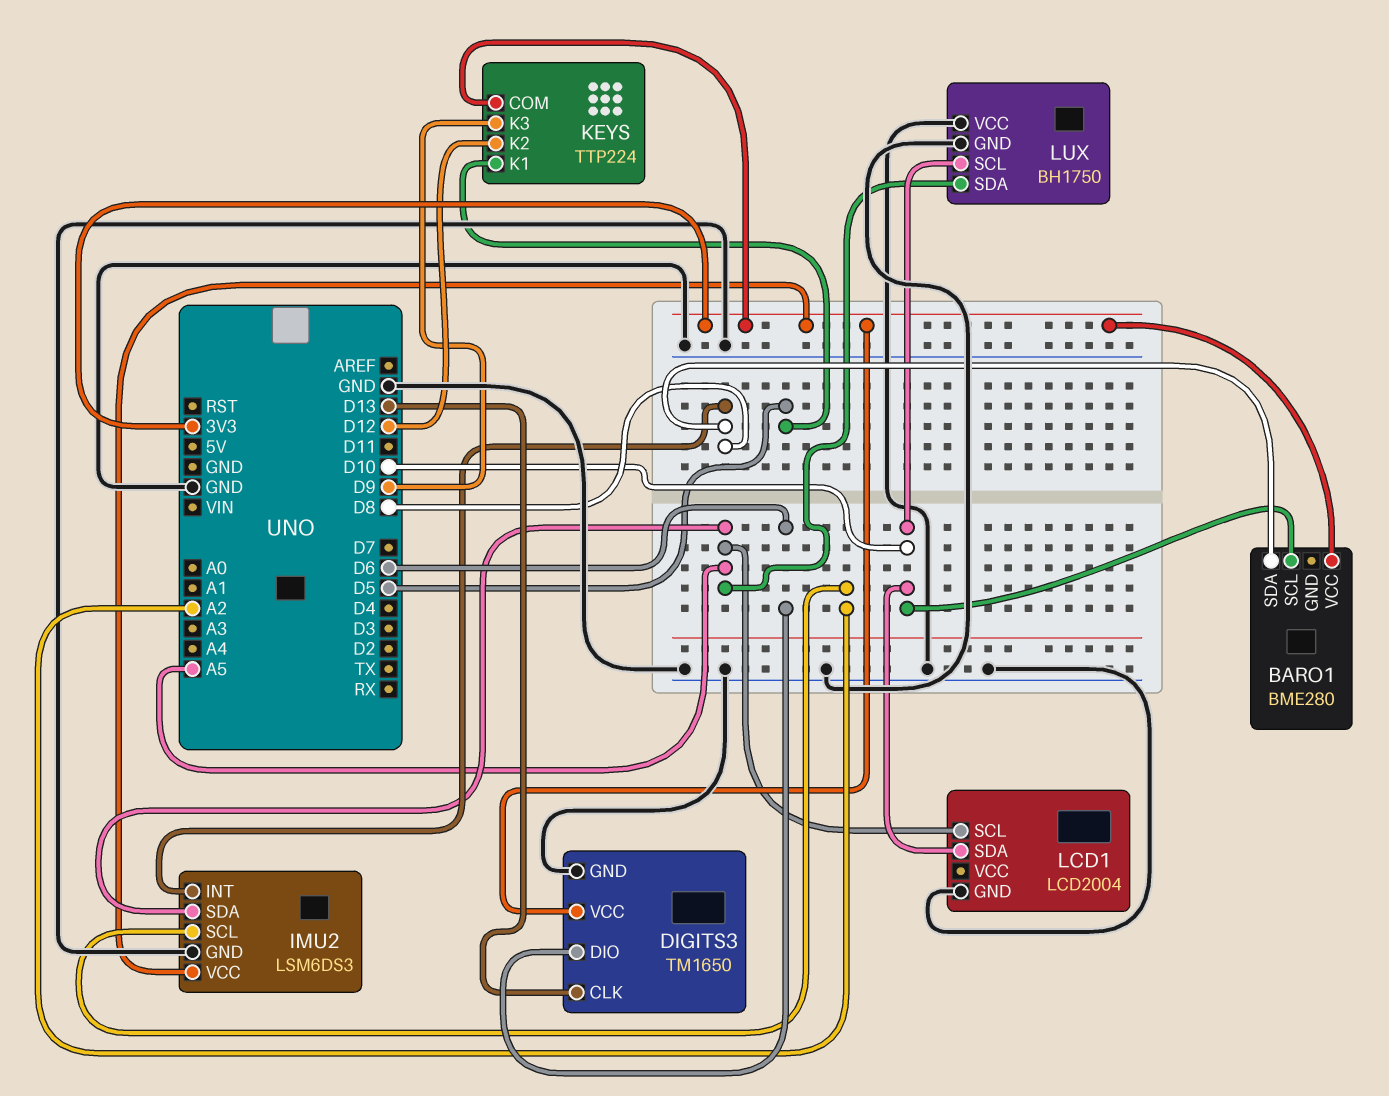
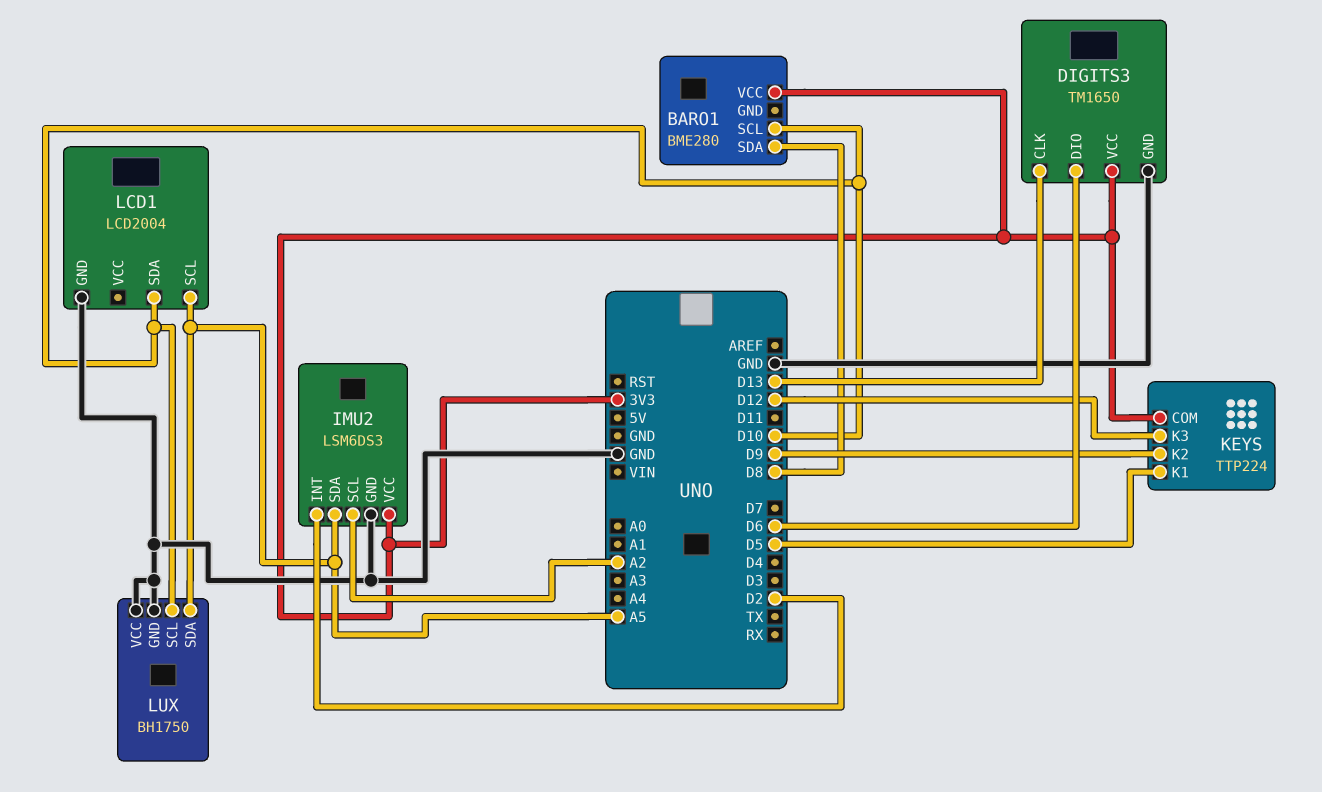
IMU2 pin INT: D8 -> D2
KEYS pin K2: D12 -> D9
KEYS pin K3: D9 -> D12

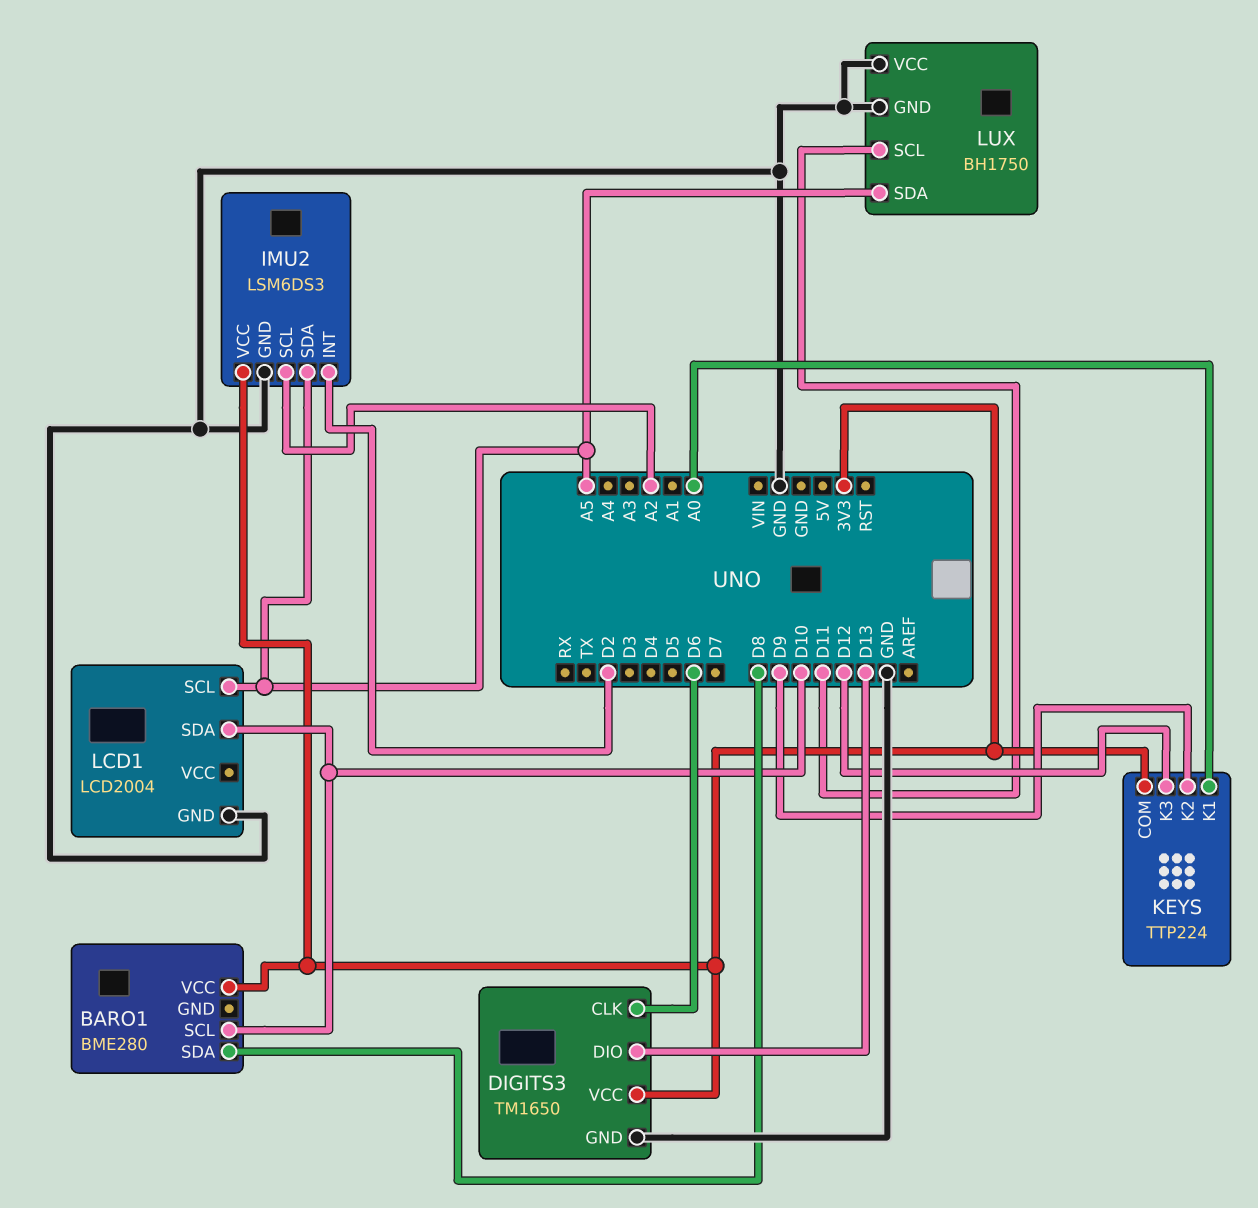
DIGITS3 pin CLK: D13 -> D6
DIGITS3 pin DIO: D6 -> D13
KEYS pin K1: D5 -> A0
LUX pin SCL: D10 -> D11

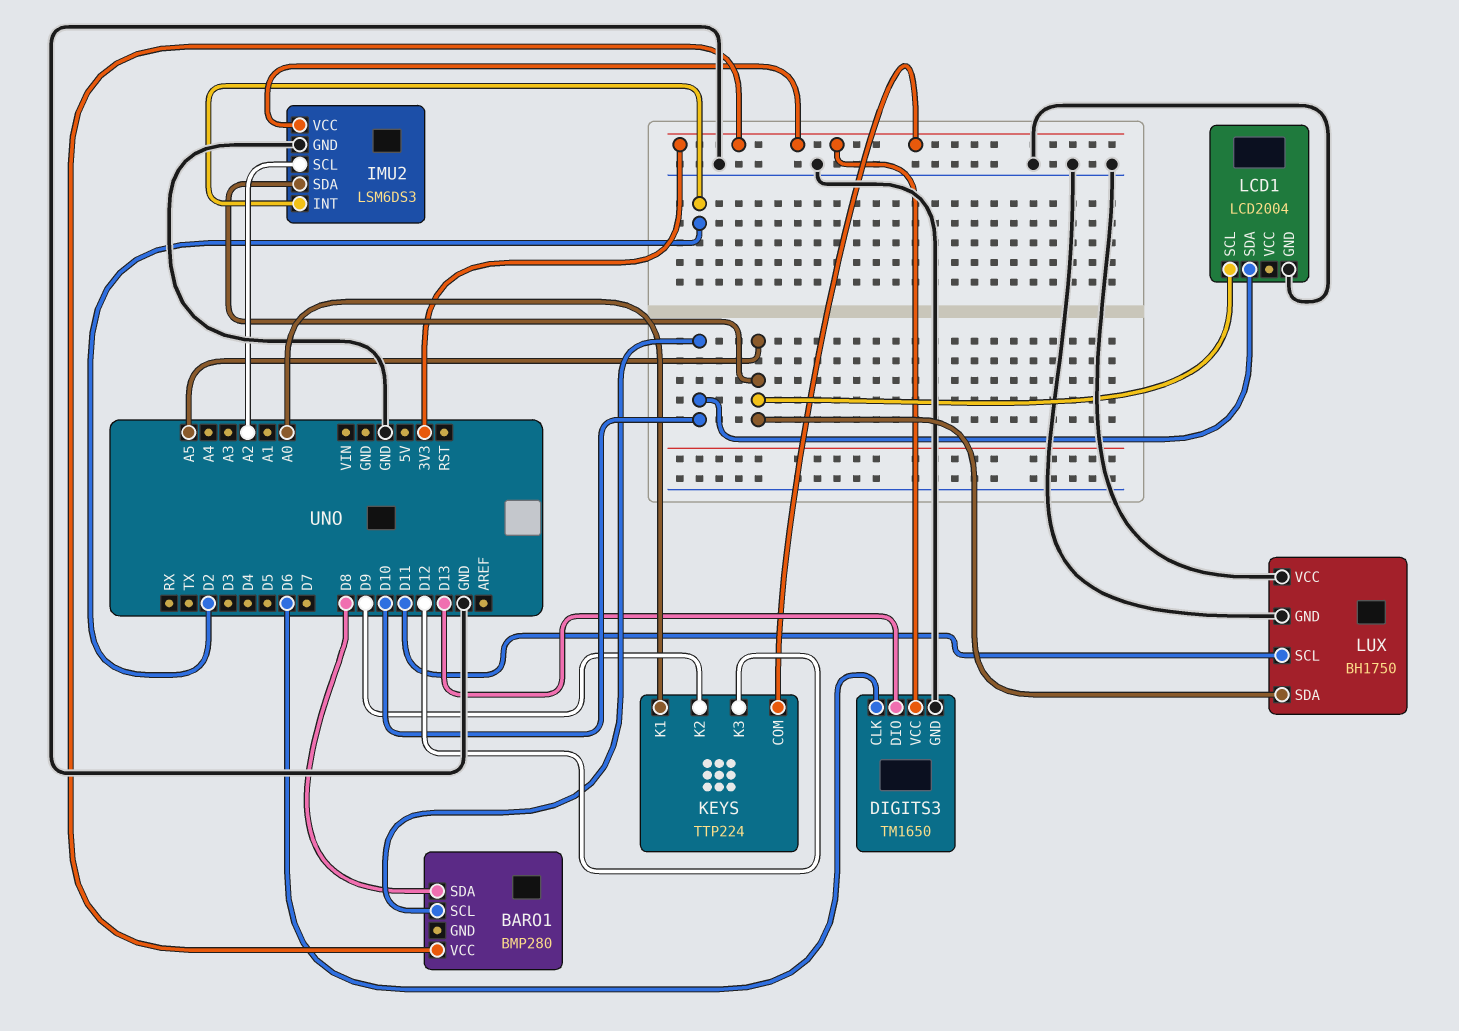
BARO1: BME280 -> BMP280

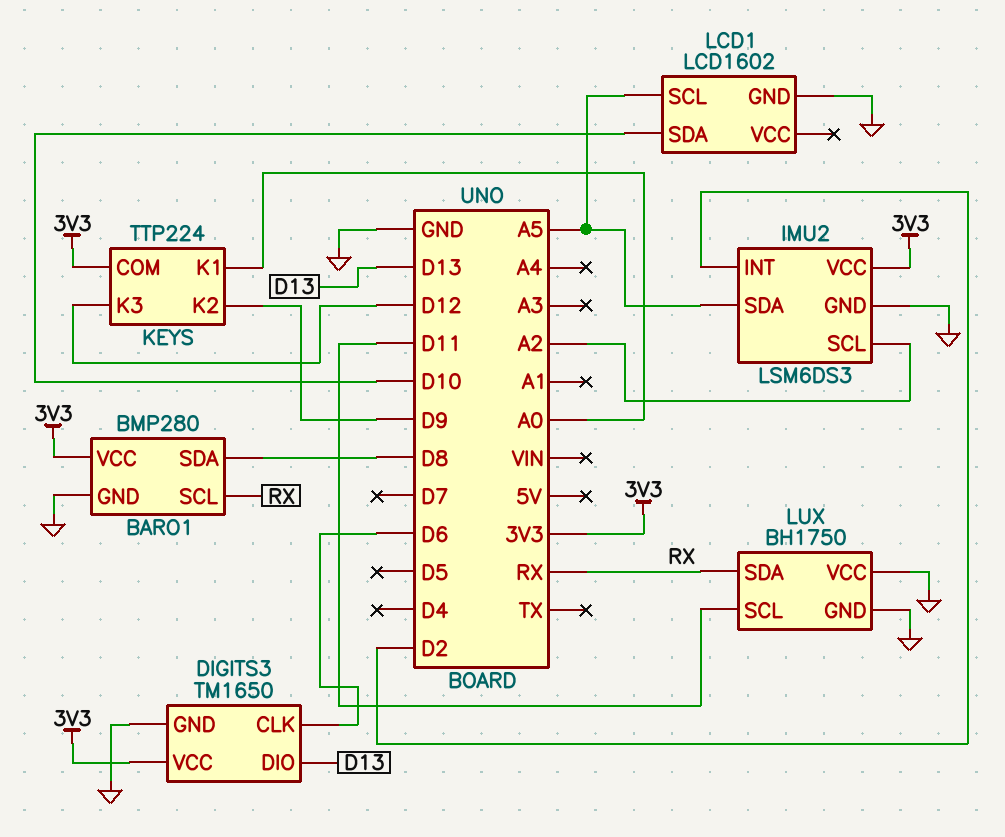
BARO1 pin GND: none -> GND
BARO1 pin SCL: D10 -> RX
LCD1: LCD2004 -> LCD1602
LUX pin SDA: A5 -> RX

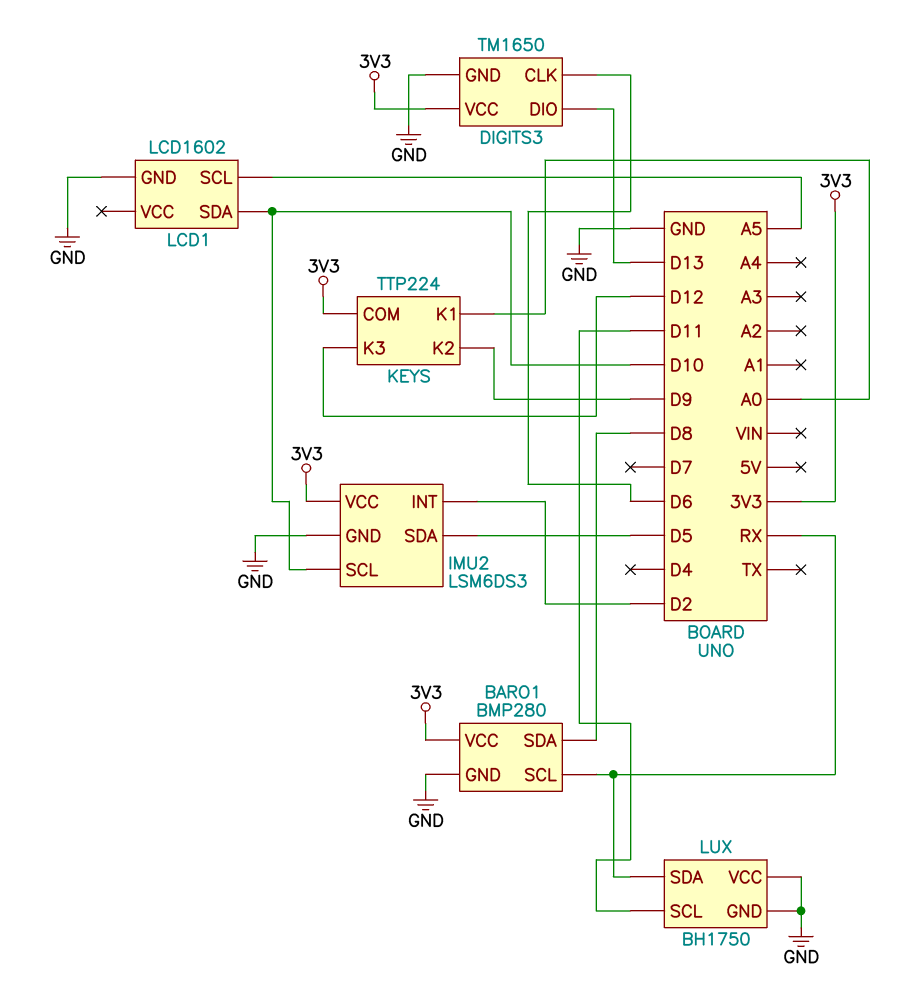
IMU2 pin SCL: A2 -> D10
IMU2 pin SDA: A5 -> D5

